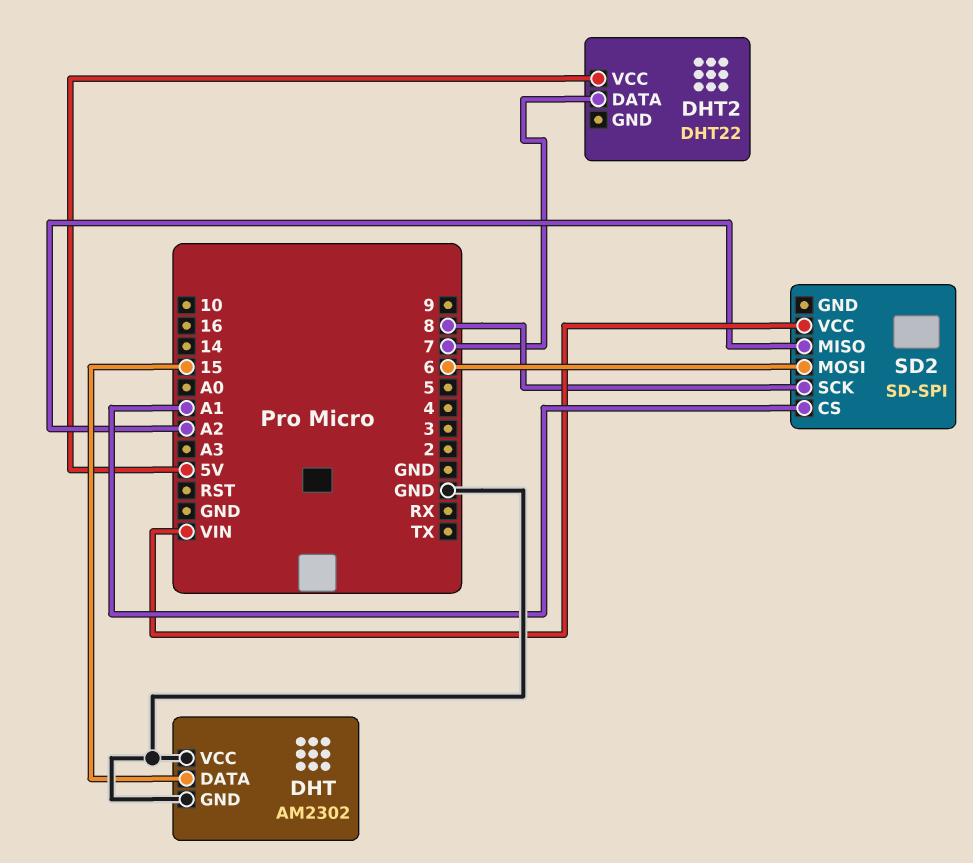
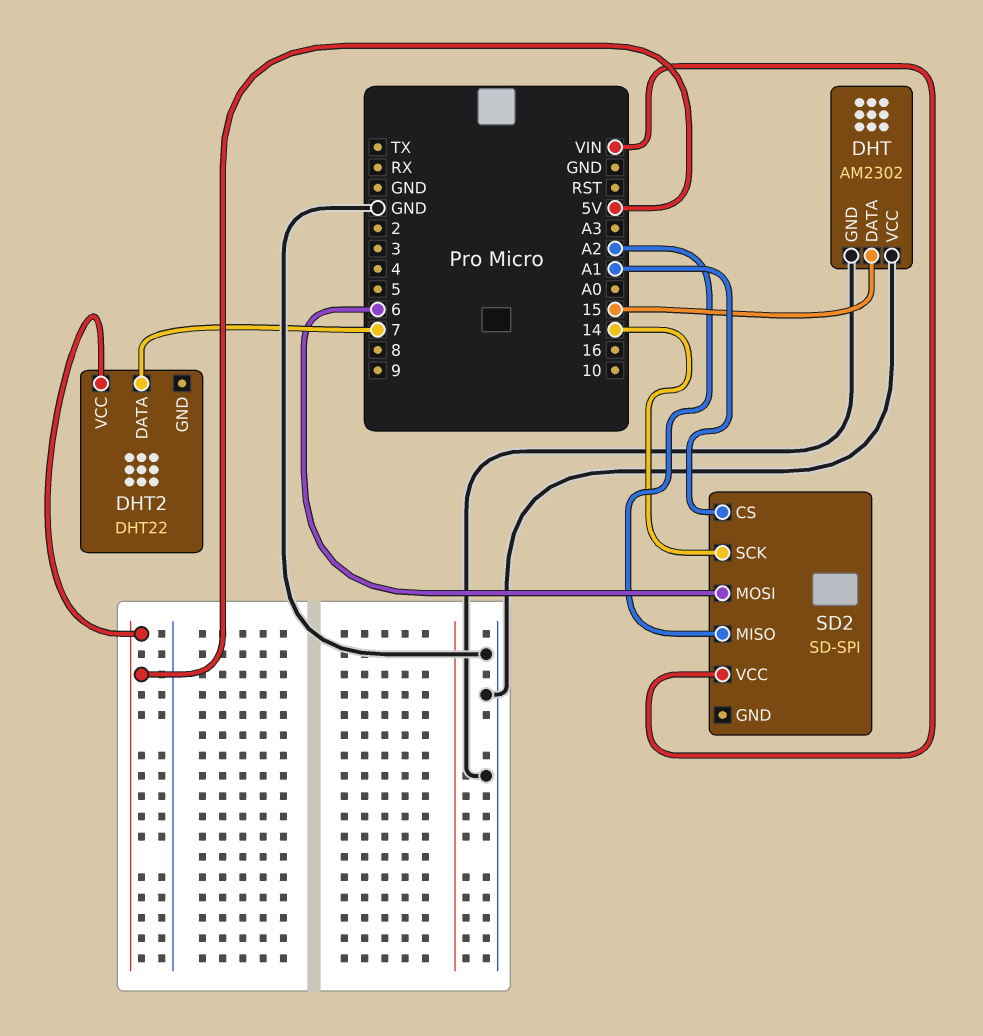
SD2 pin SCK: 8 -> 14

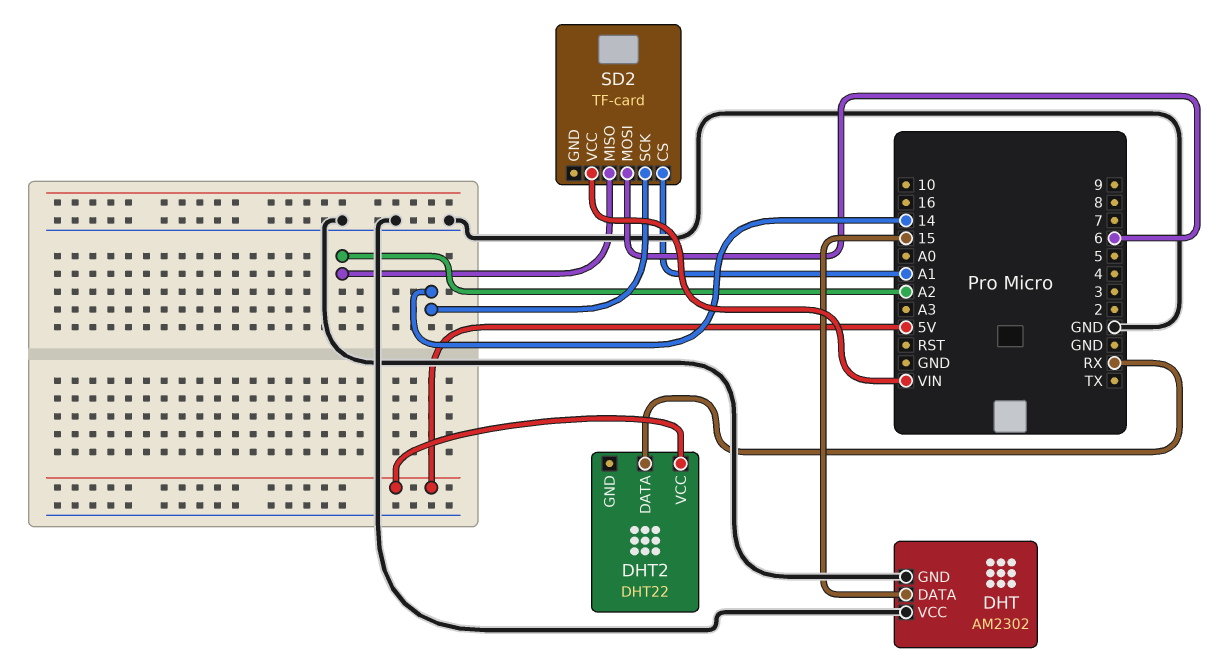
DHT2 pin DATA: 7 -> RX
SD2: SD-SPI -> TF-card

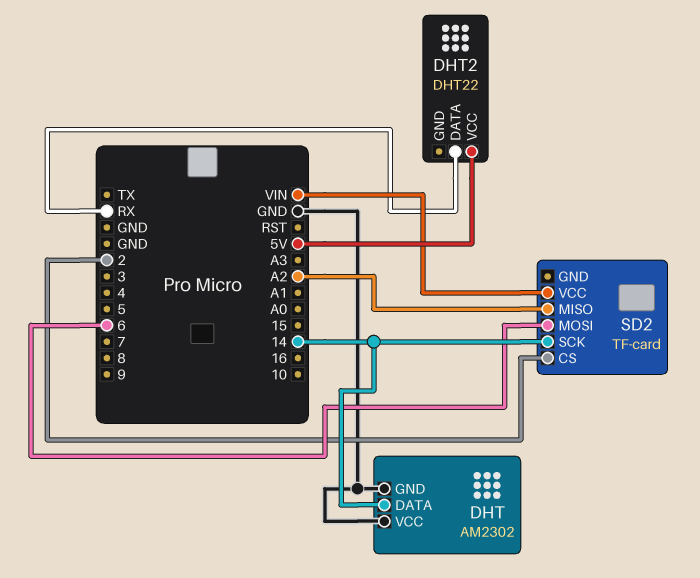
DHT pin DATA: 15 -> 14
SD2 pin CS: A1 -> 2

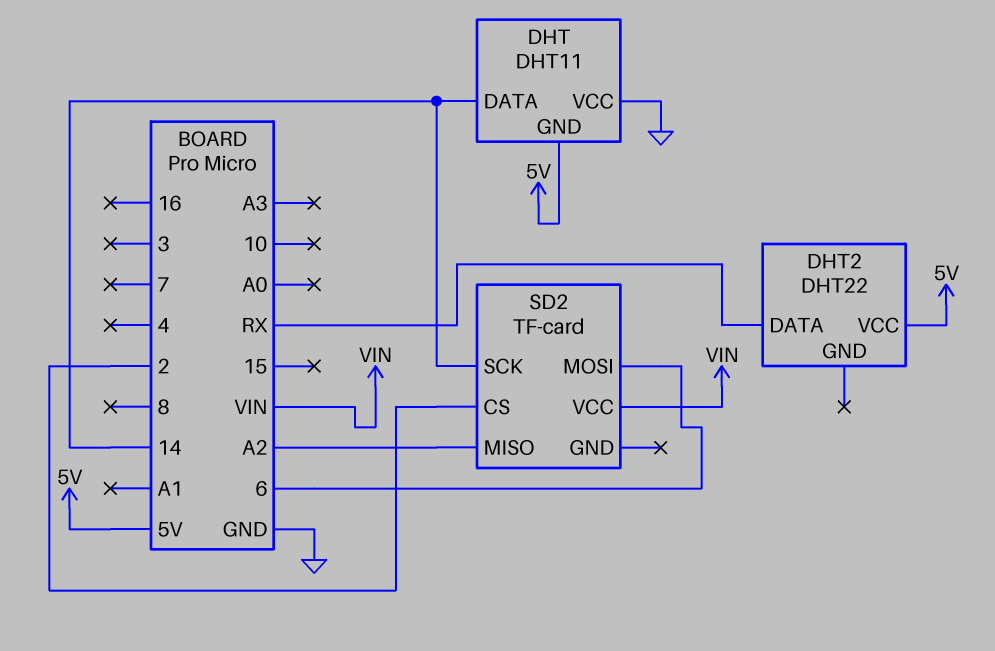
DHT: AM2302 -> DHT11
DHT pin GND: GND -> 5V

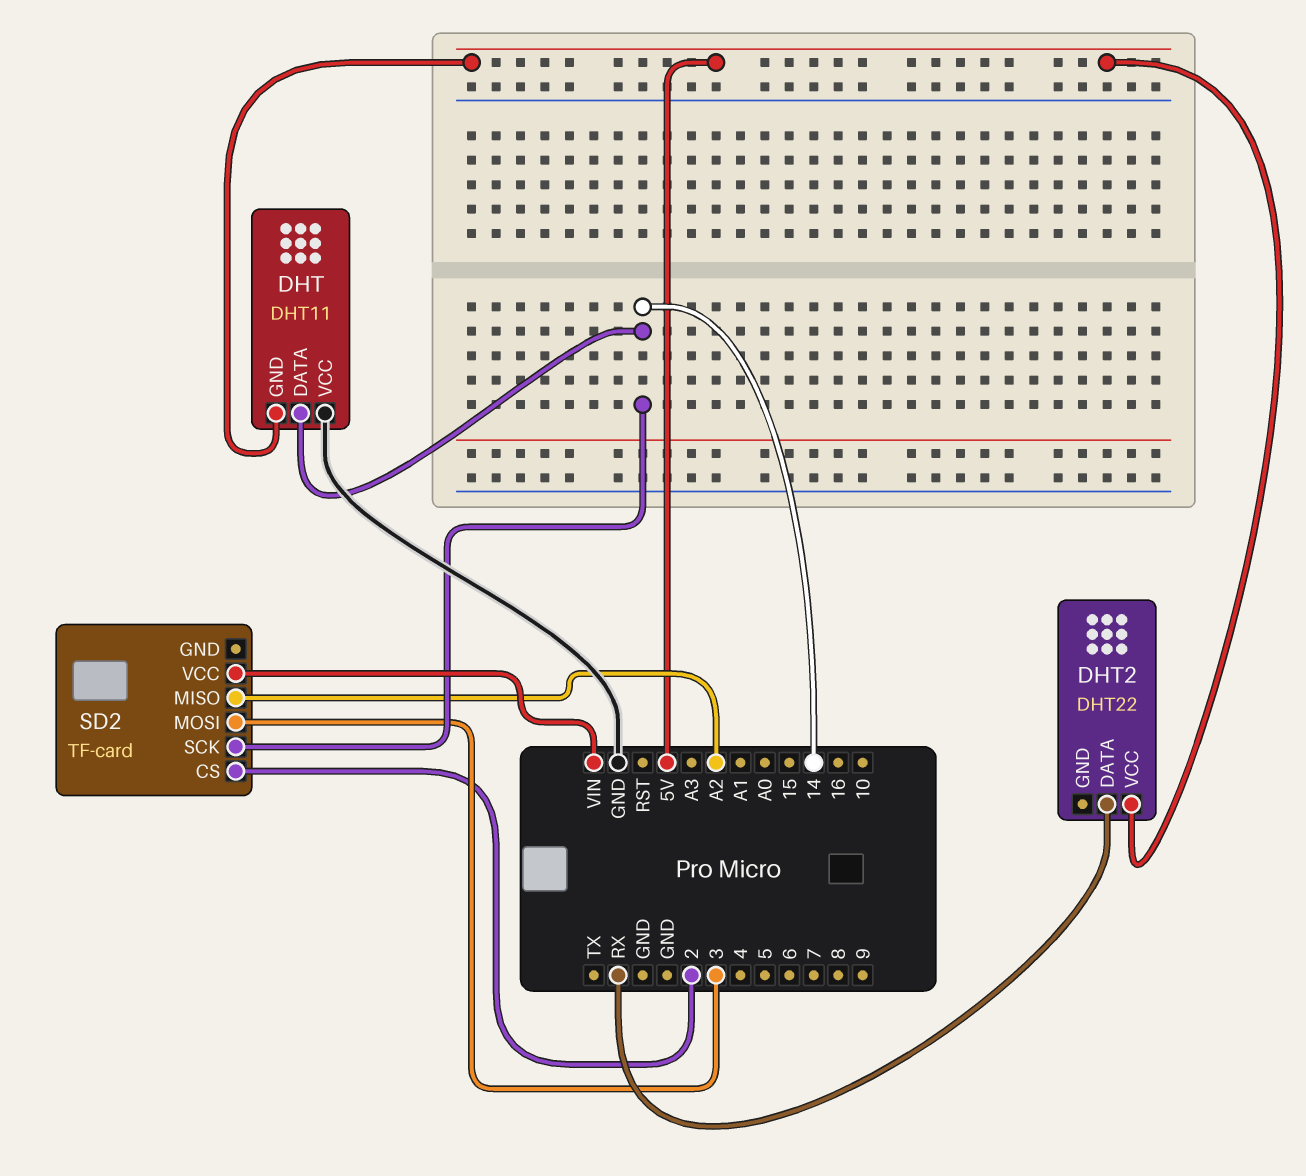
SD2 pin MOSI: 6 -> 3

